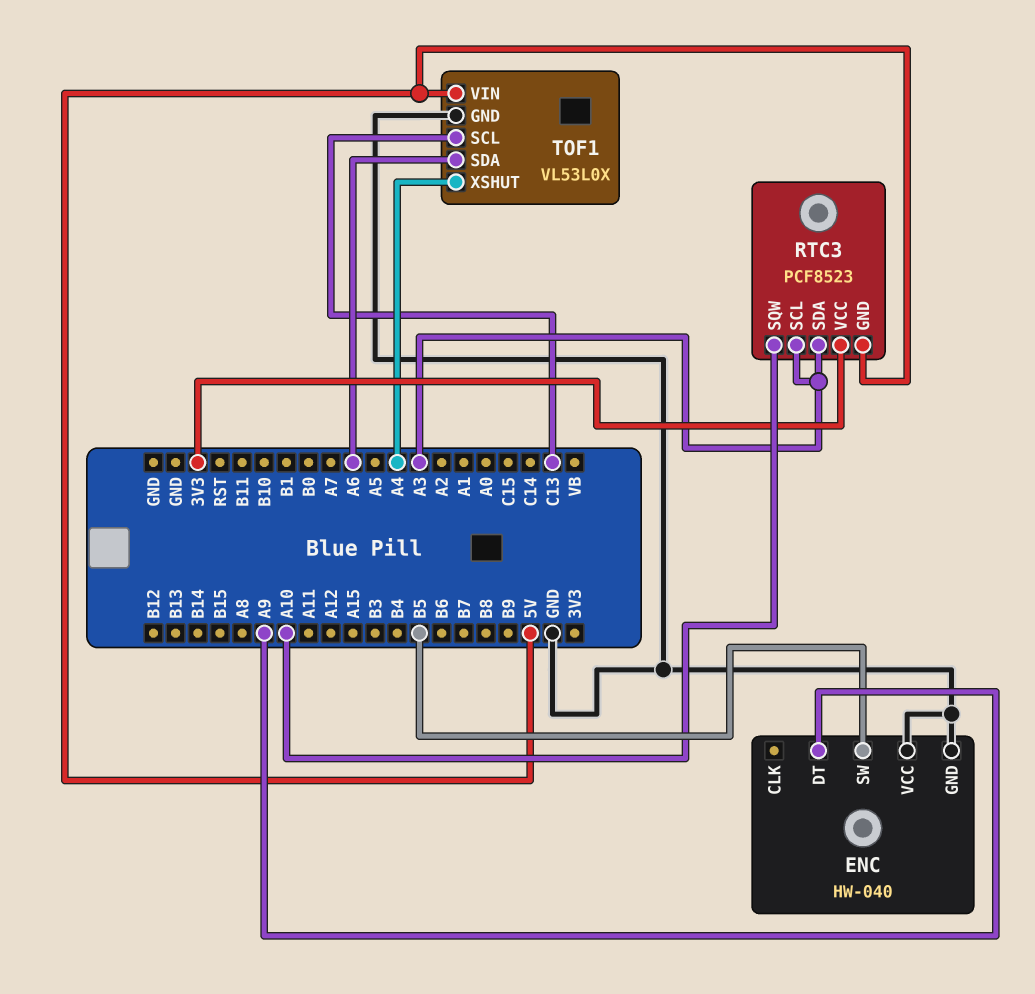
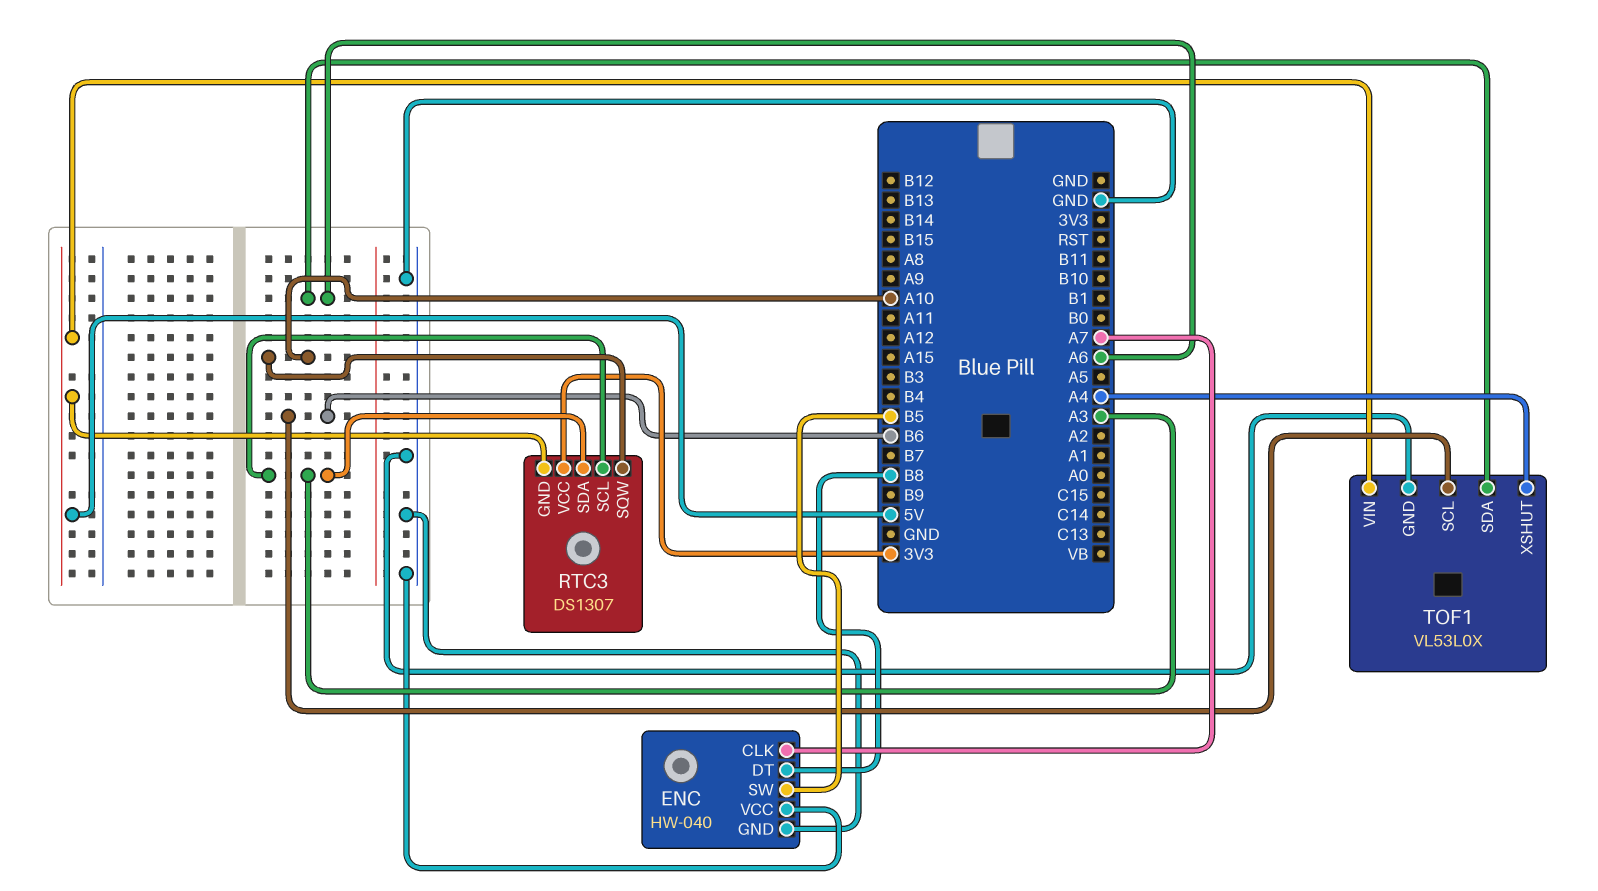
ENC pin CLK: none -> A7
ENC pin DT: A9 -> B8
RTC3: PCF8523 -> DS1307
TOF1 pin SCL: C13 -> B6

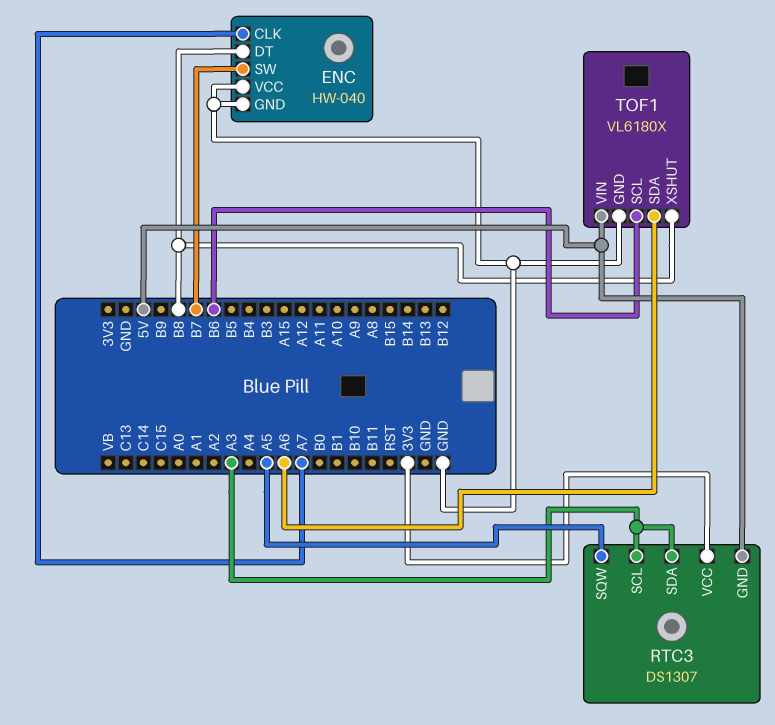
ENC pin SW: B5 -> B7
RTC3 pin SQW: A10 -> A5
TOF1: VL53L0X -> VL6180X
TOF1 pin XSHUT: A4 -> B8

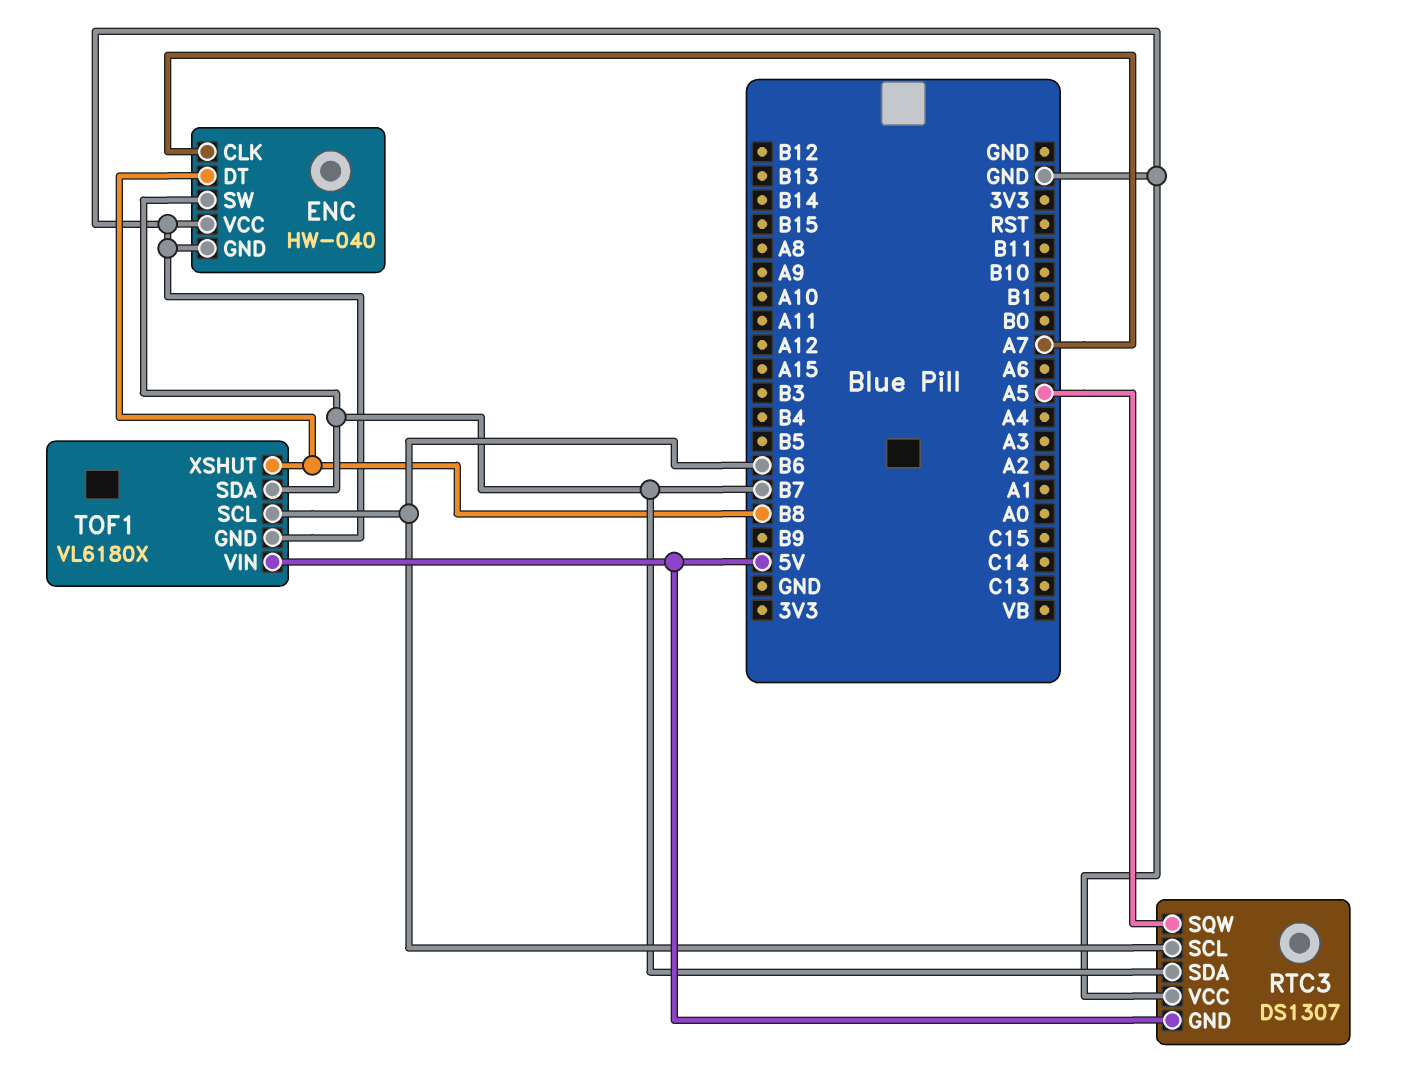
RTC3 pin SCL: A3 -> B6
RTC3 pin SDA: A3 -> B7
RTC3 pin VCC: 3V3 -> GND
TOF1 pin SDA: A6 -> B7

